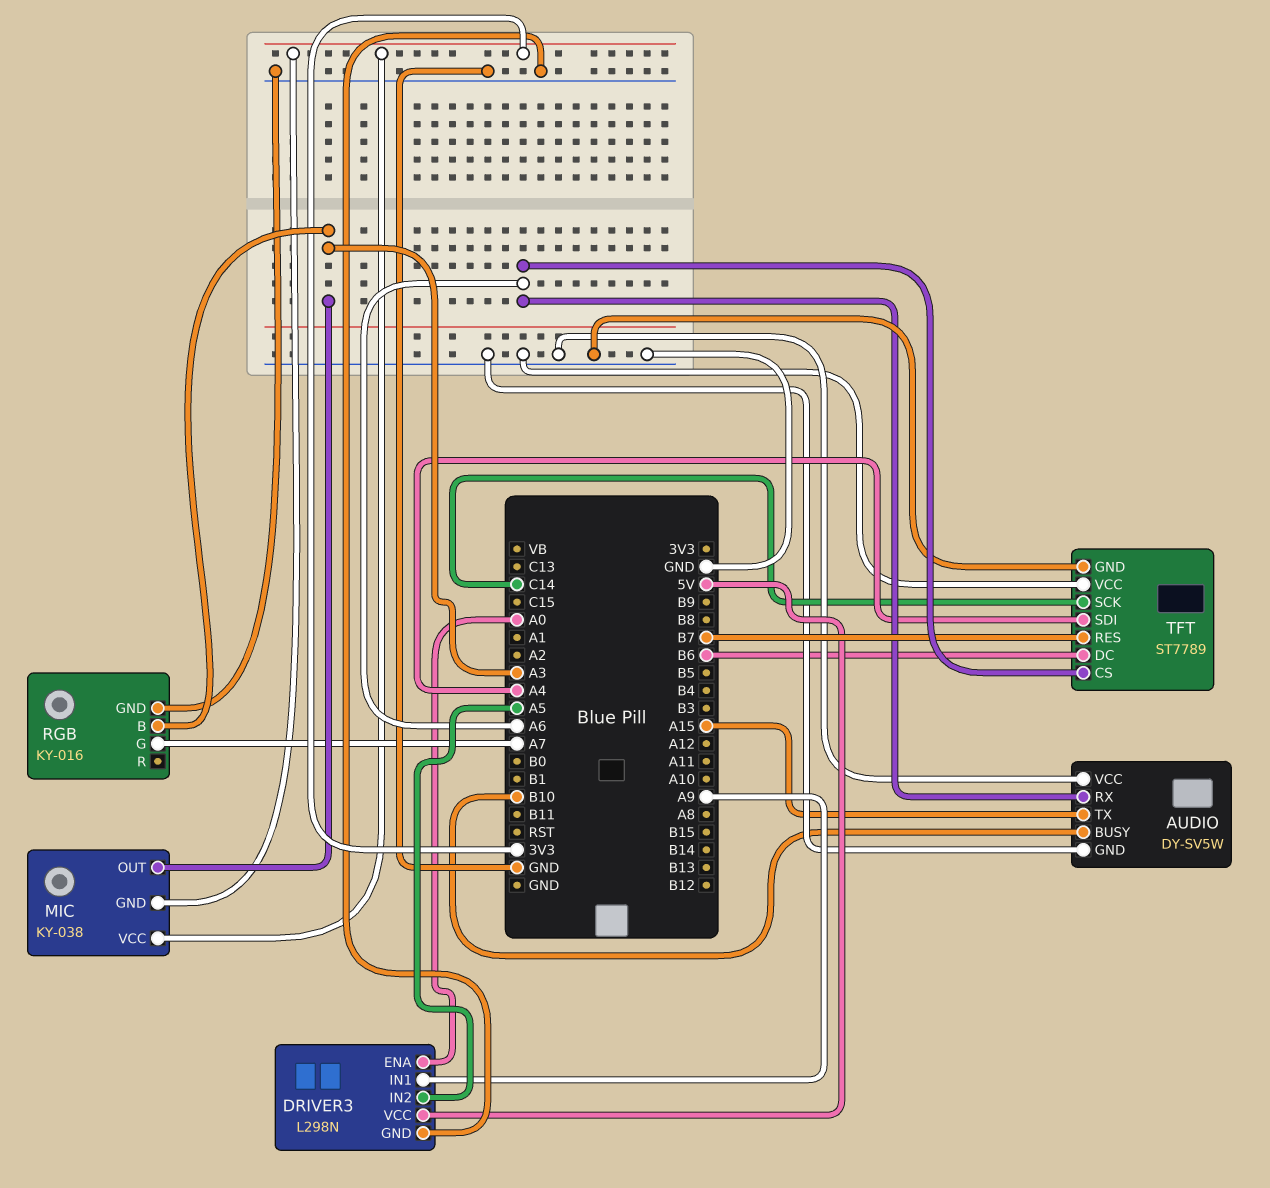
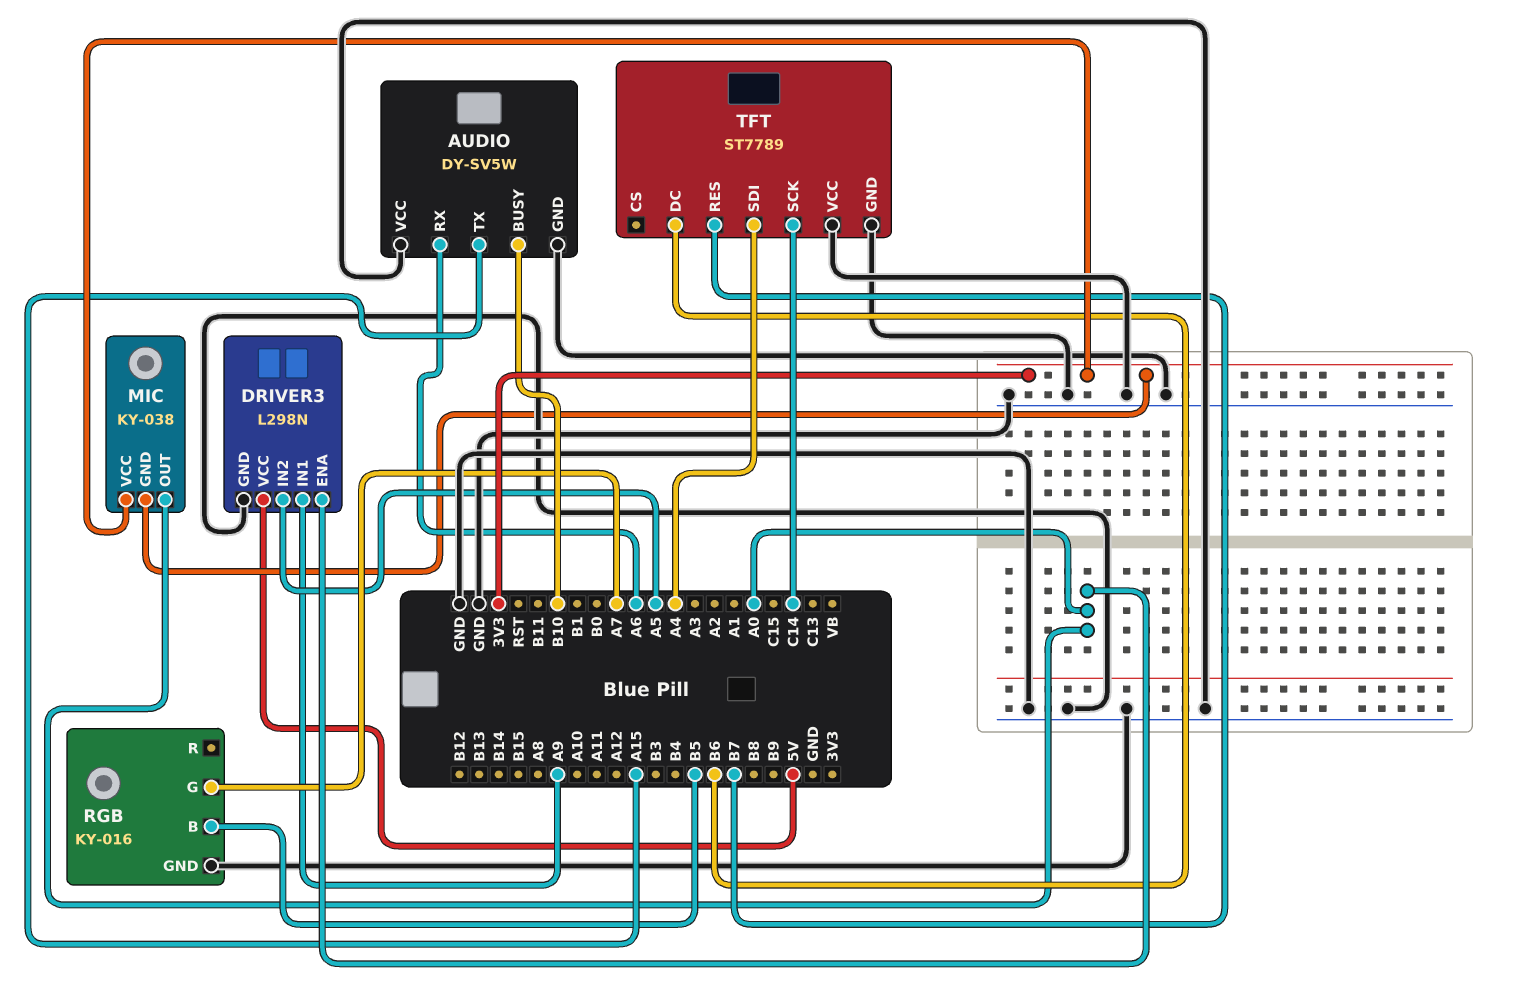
MIC pin OUT: A3 -> A0
RGB pin B: A3 -> B5
TFT pin CS: A6 -> none

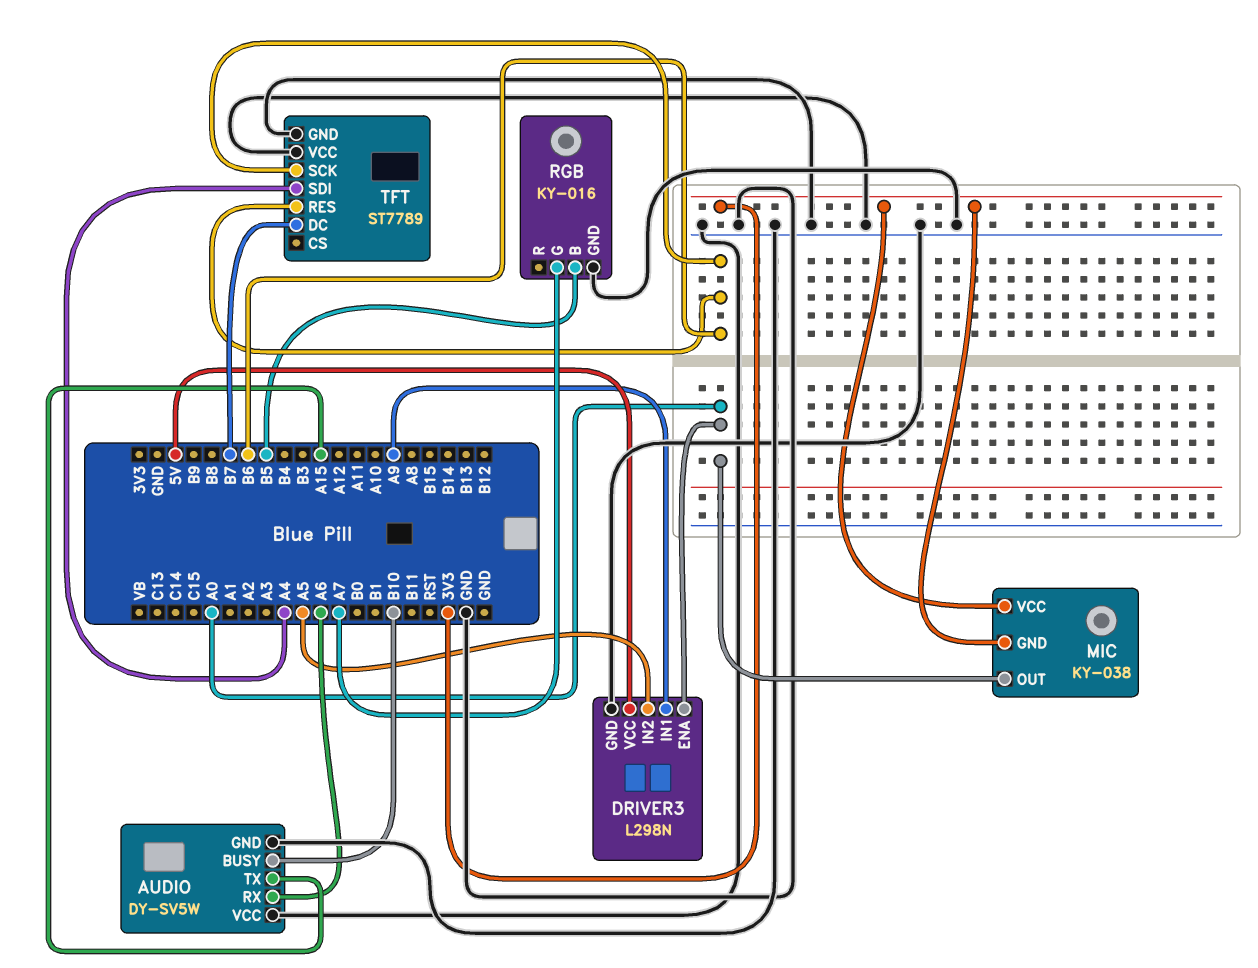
TFT pin DC: B6 -> B7
TFT pin RES: B7 -> B6
TFT pin SCK: C14 -> B6

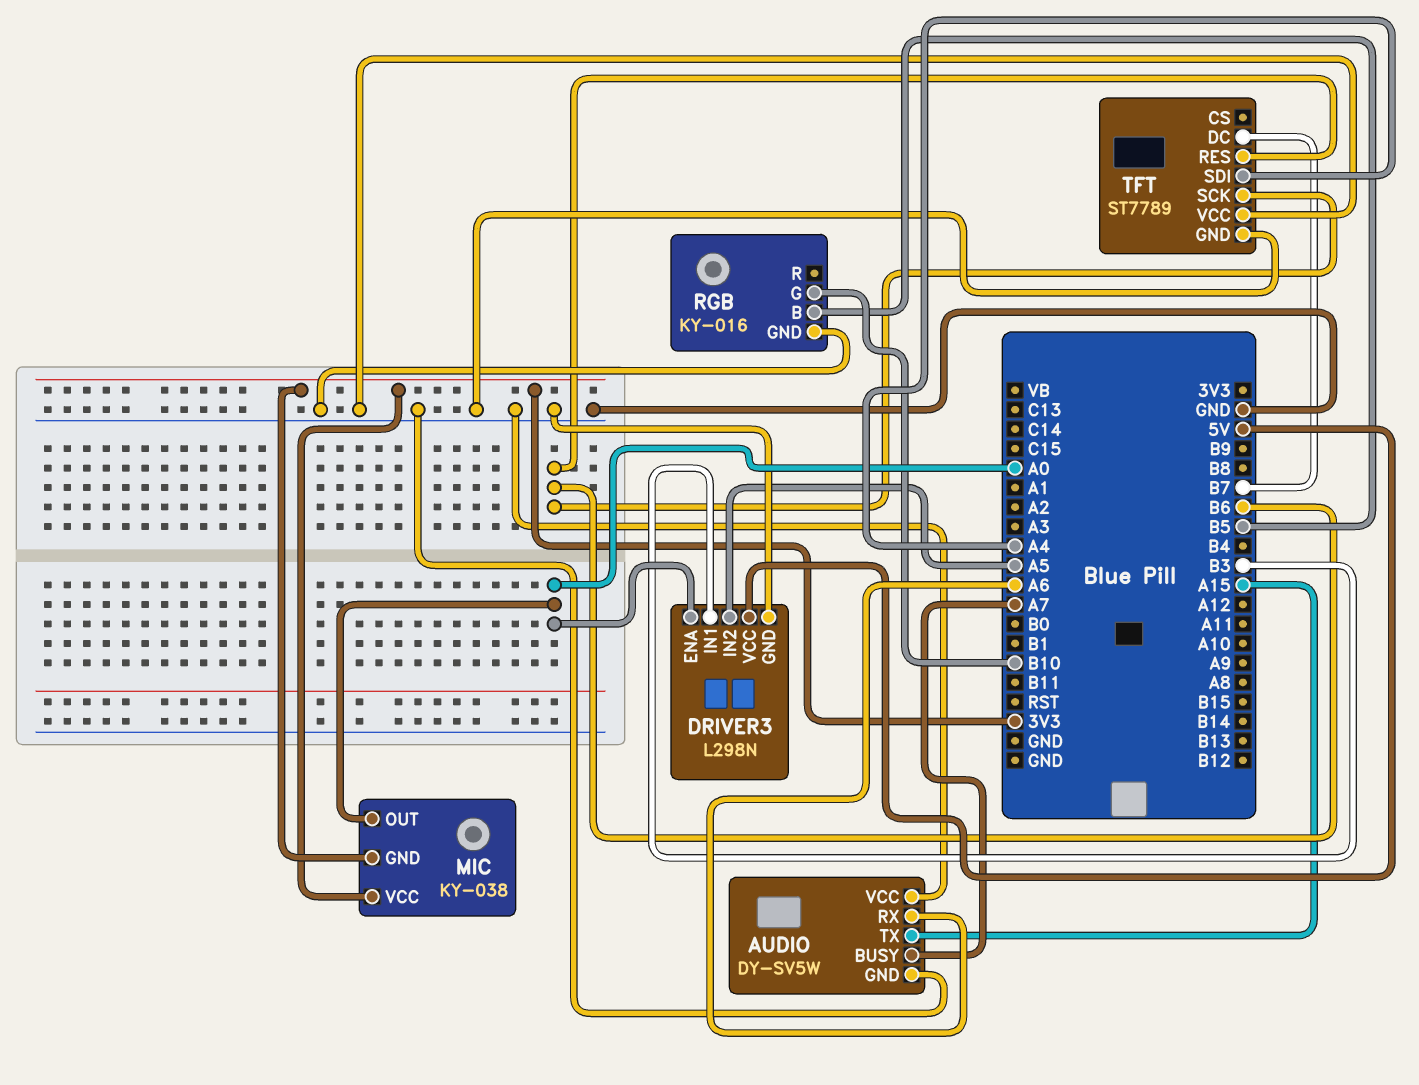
AUDIO pin BUSY: B10 -> A7
DRIVER3 pin IN1: A9 -> B3
RGB pin G: A7 -> B10

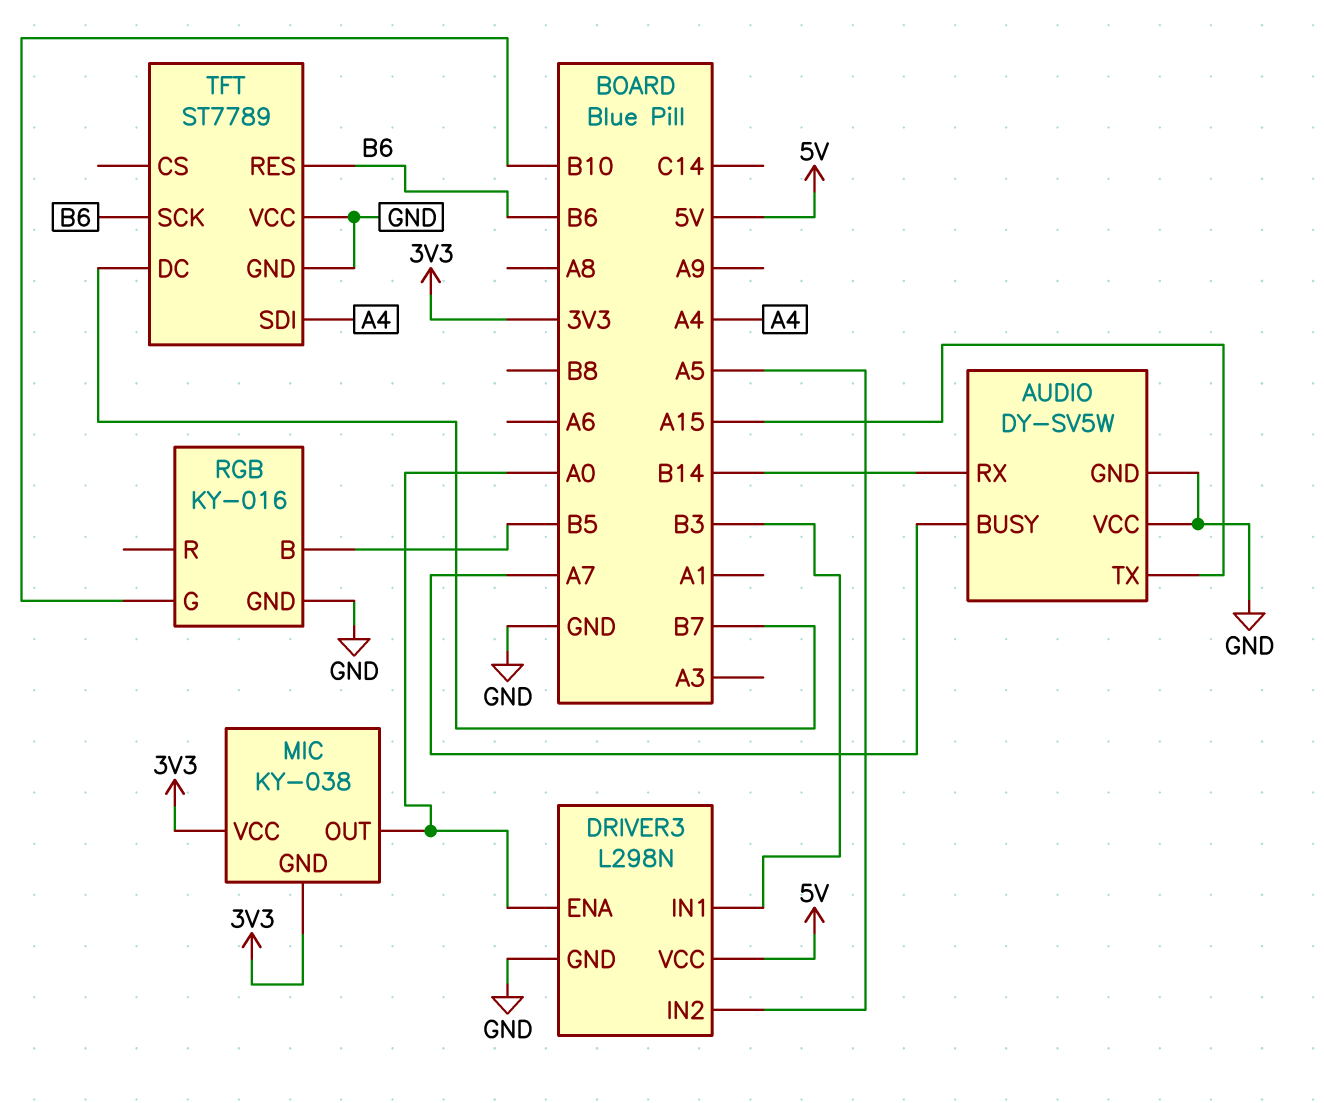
AUDIO pin RX: A6 -> B14

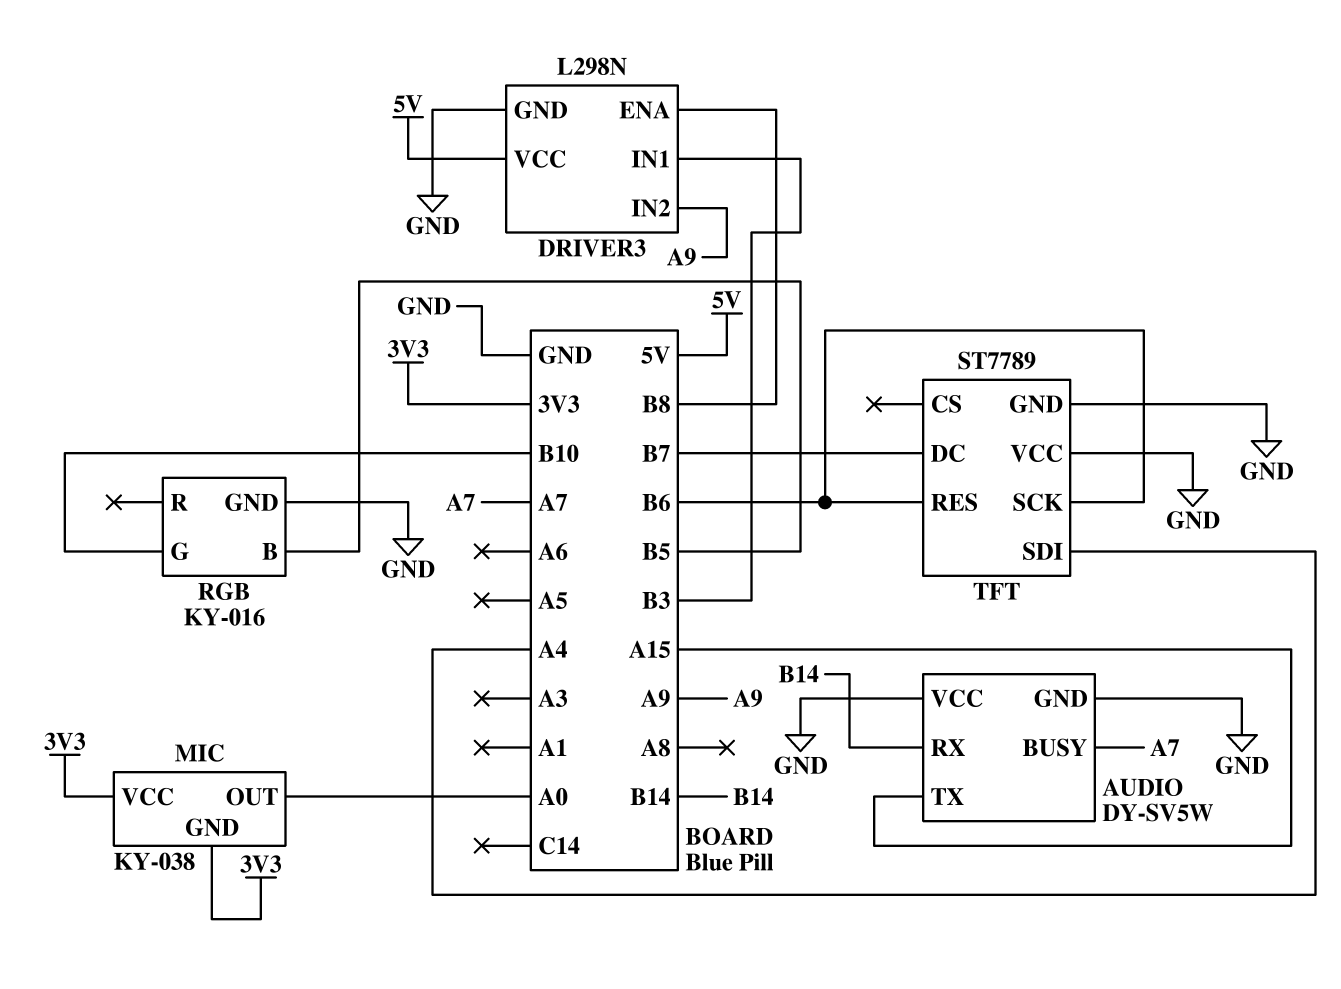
DRIVER3 pin ENA: A0 -> B8
DRIVER3 pin IN2: A5 -> A9

